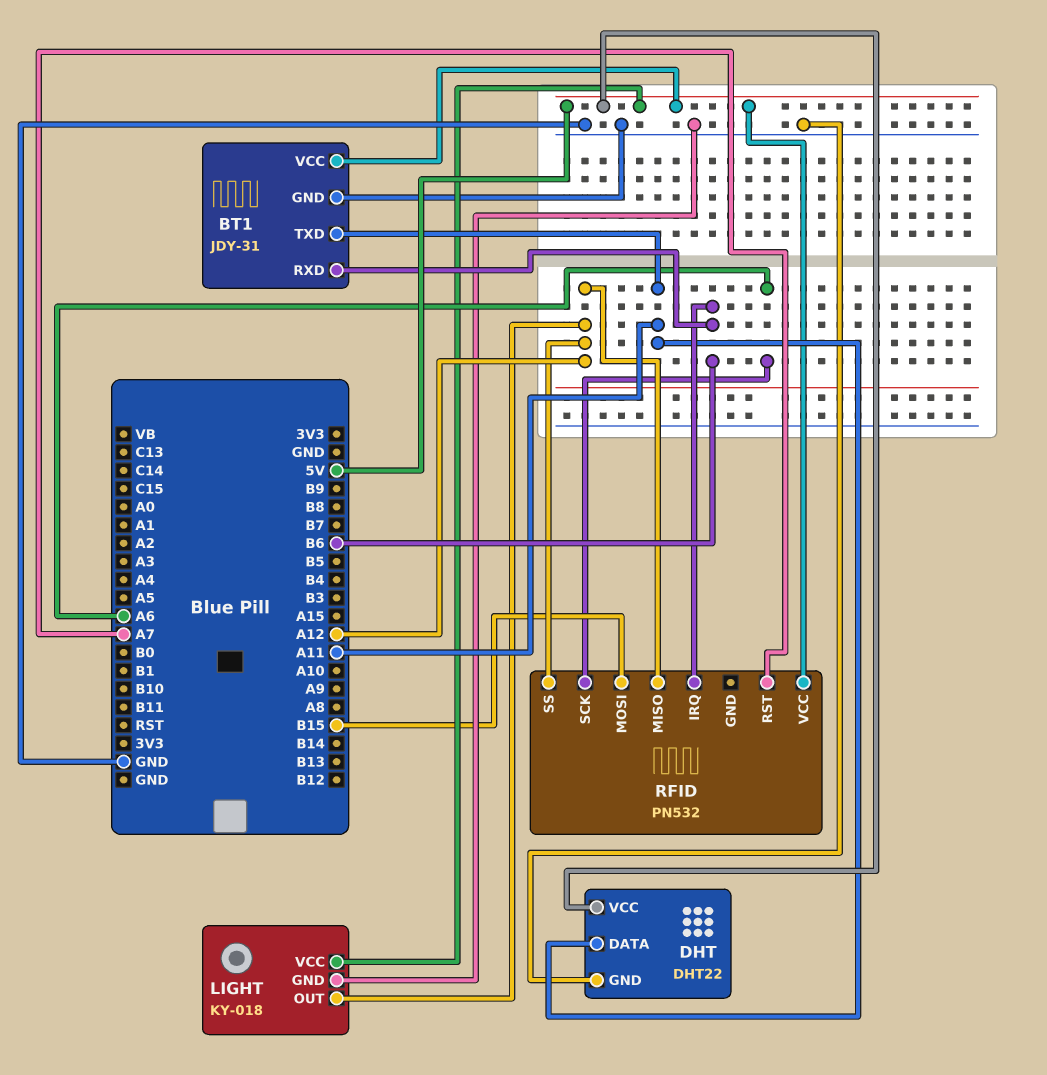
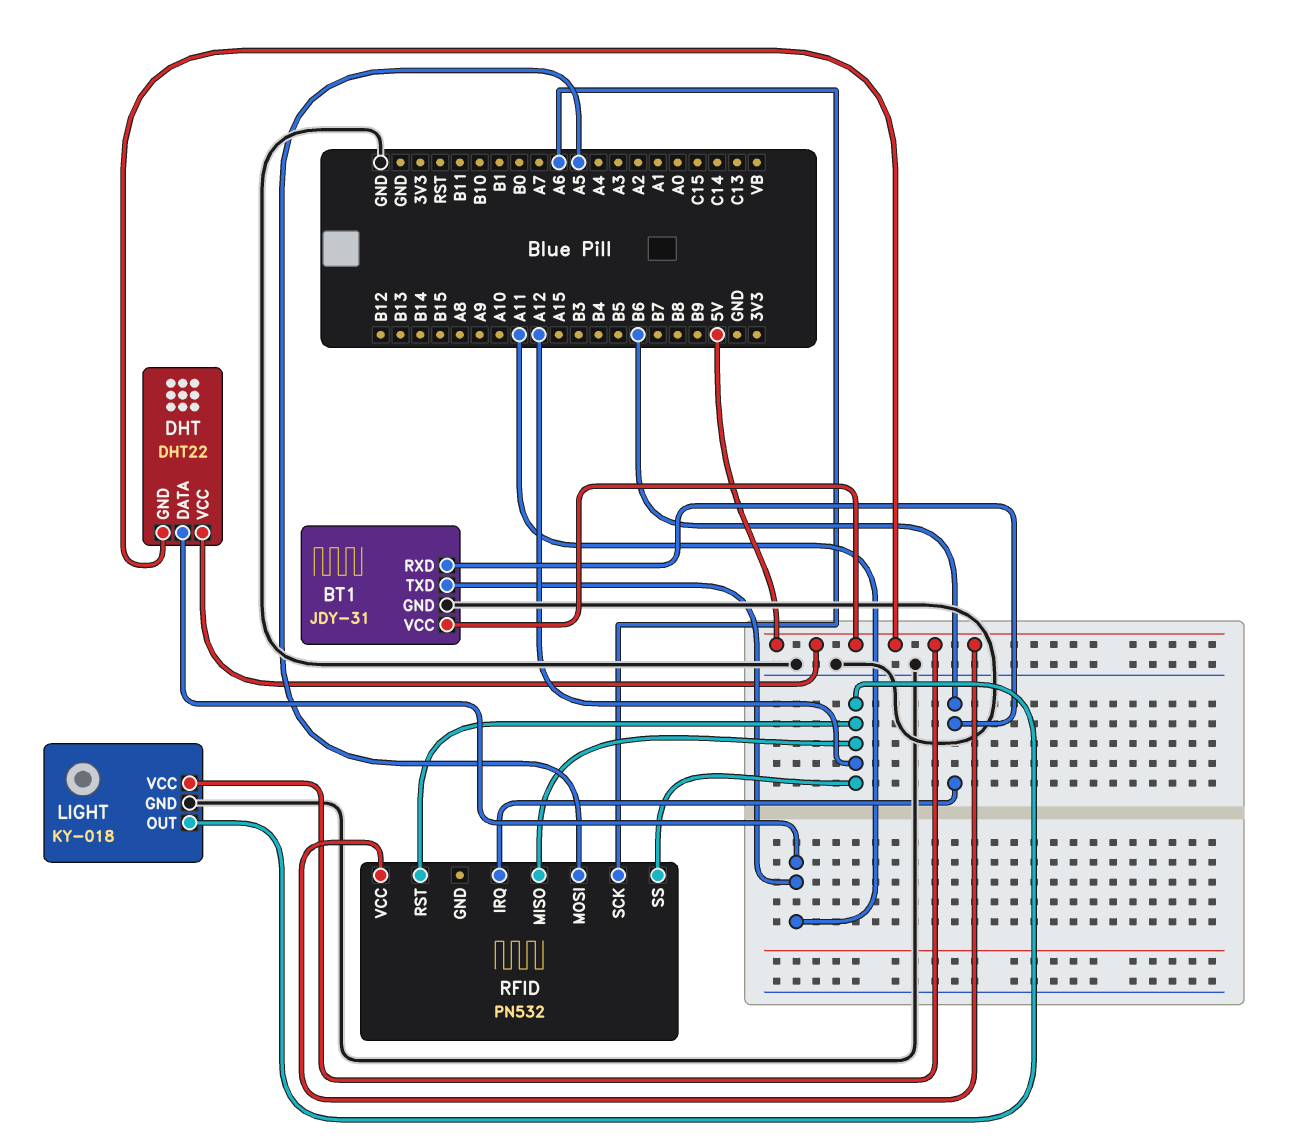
DHT pin GND: GND -> 5V
RFID pin MOSI: B15 -> A5
RFID pin RST: A7 -> A12

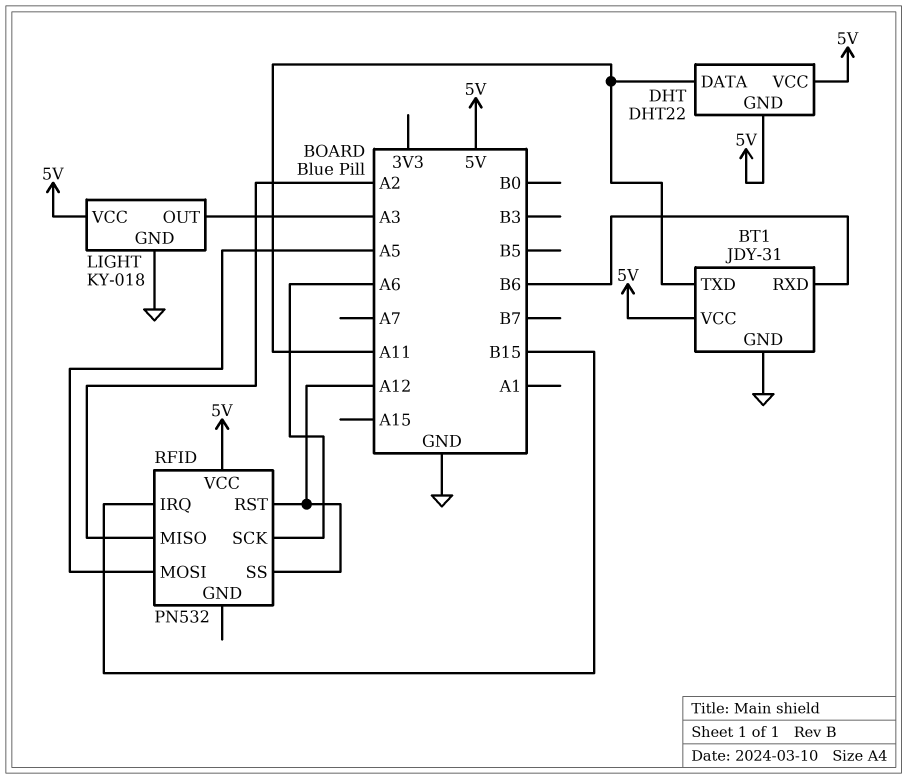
LIGHT pin OUT: A12 -> A3
RFID pin IRQ: B6 -> B15
RFID pin MISO: A12 -> A2

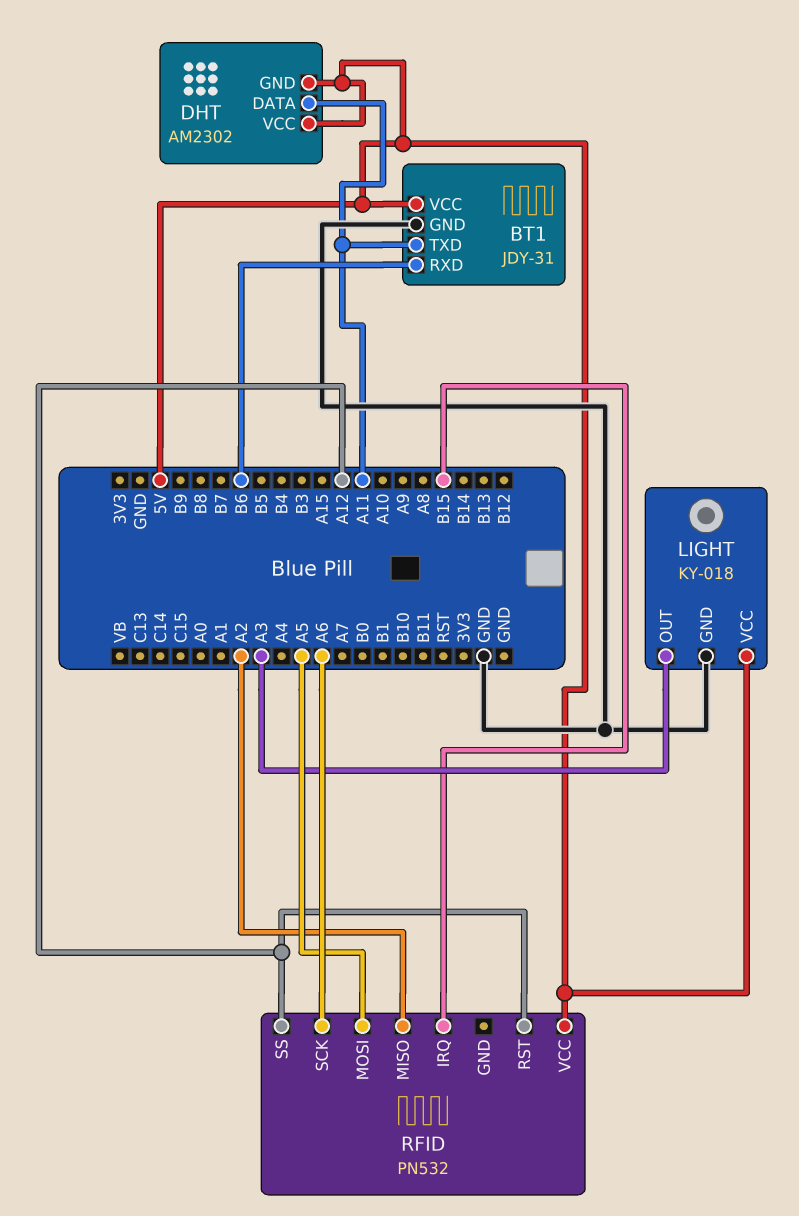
DHT: DHT22 -> AM2302

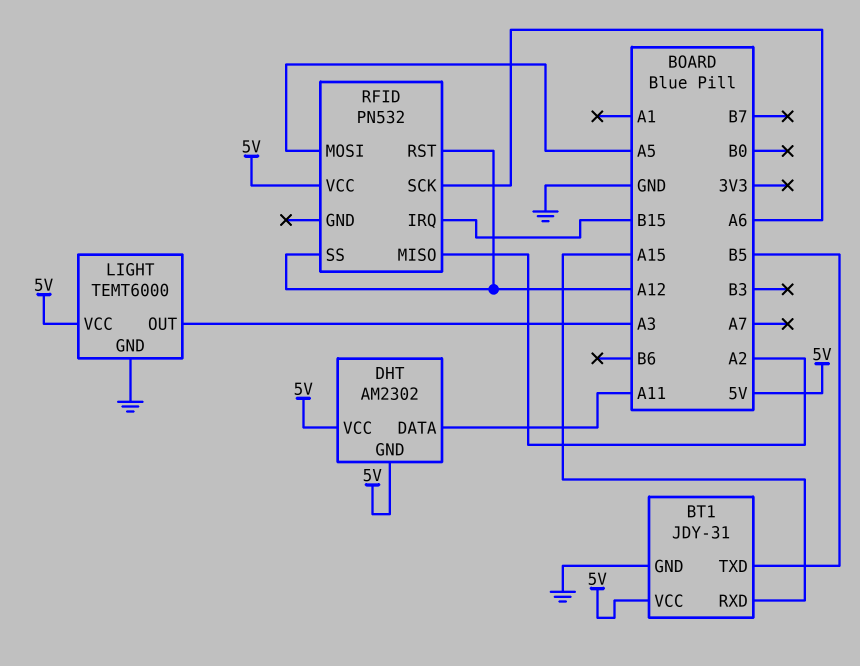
BT1 pin RXD: B6 -> A15
BT1 pin TXD: A11 -> B5
LIGHT: KY-018 -> TEMT6000

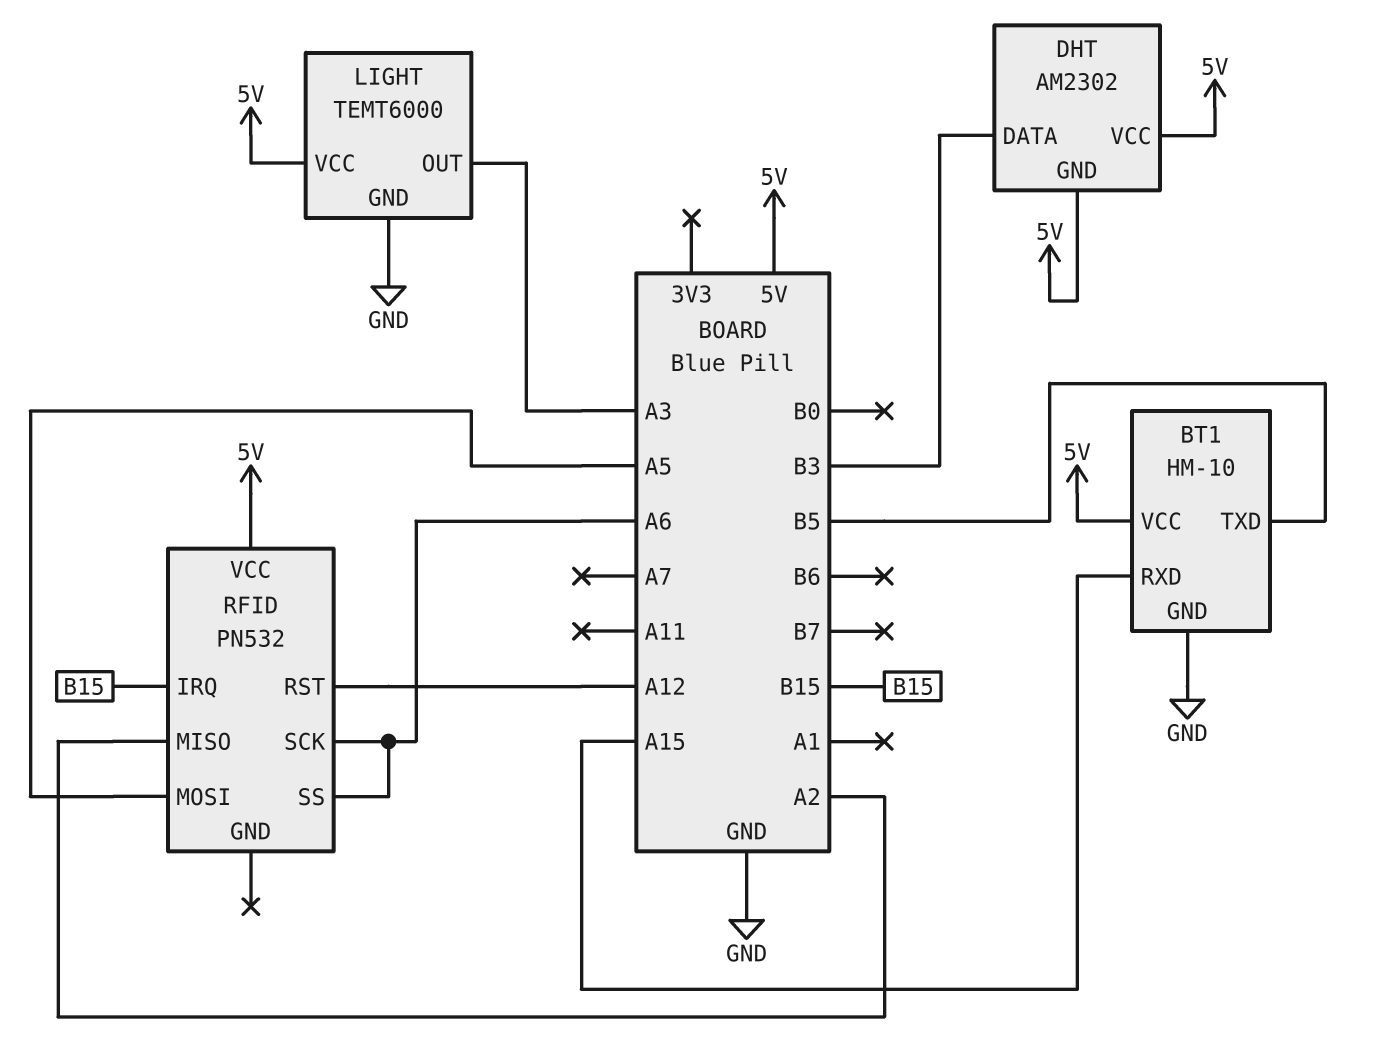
BT1: JDY-31 -> HM-10
DHT pin DATA: A11 -> B3
RFID pin SS: A12 -> A6

